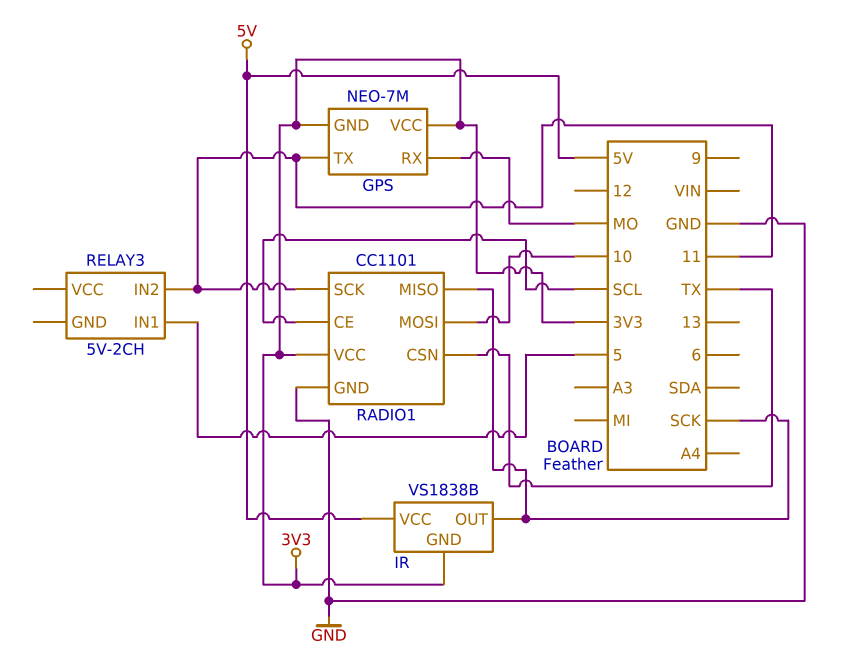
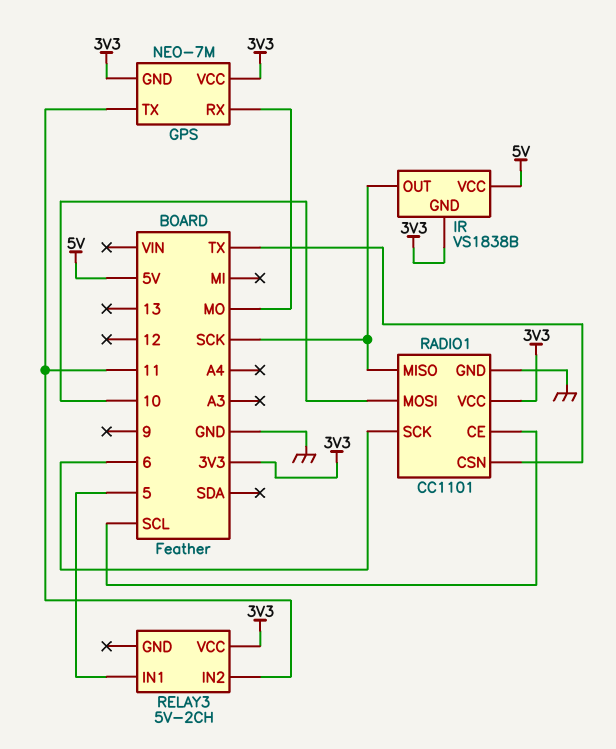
RADIO1 pin SCK: 11 -> 6
RELAY3 pin VCC: none -> 3V3

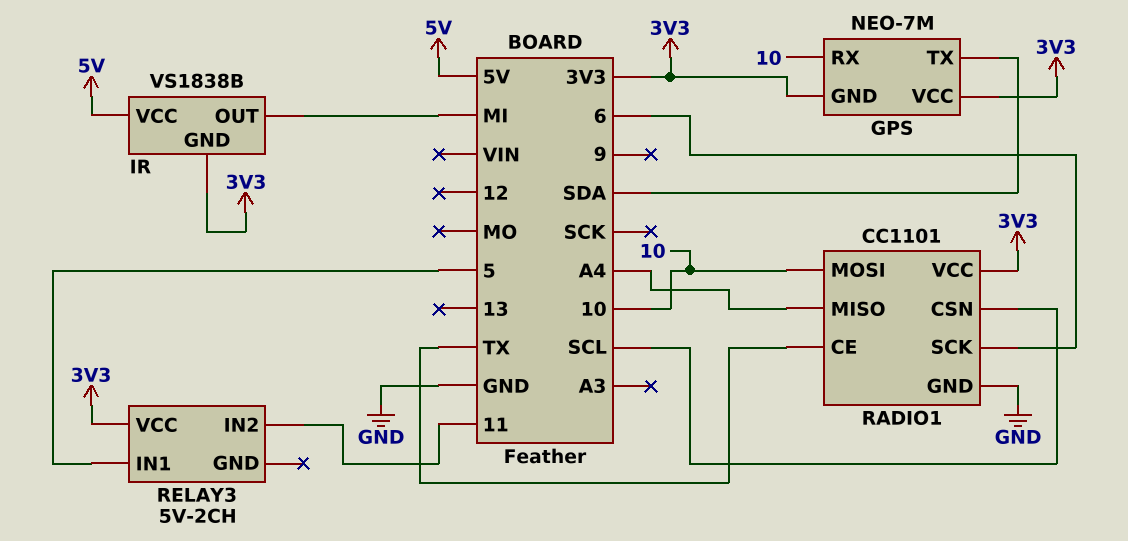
GPS pin RX: MO -> 10
GPS pin TX: 11 -> SDA
IR pin OUT: SCK -> MI
RADIO1 pin CE: SCL -> TX
RADIO1 pin CSN: TX -> SCL
RADIO1 pin MISO: SCK -> A4

